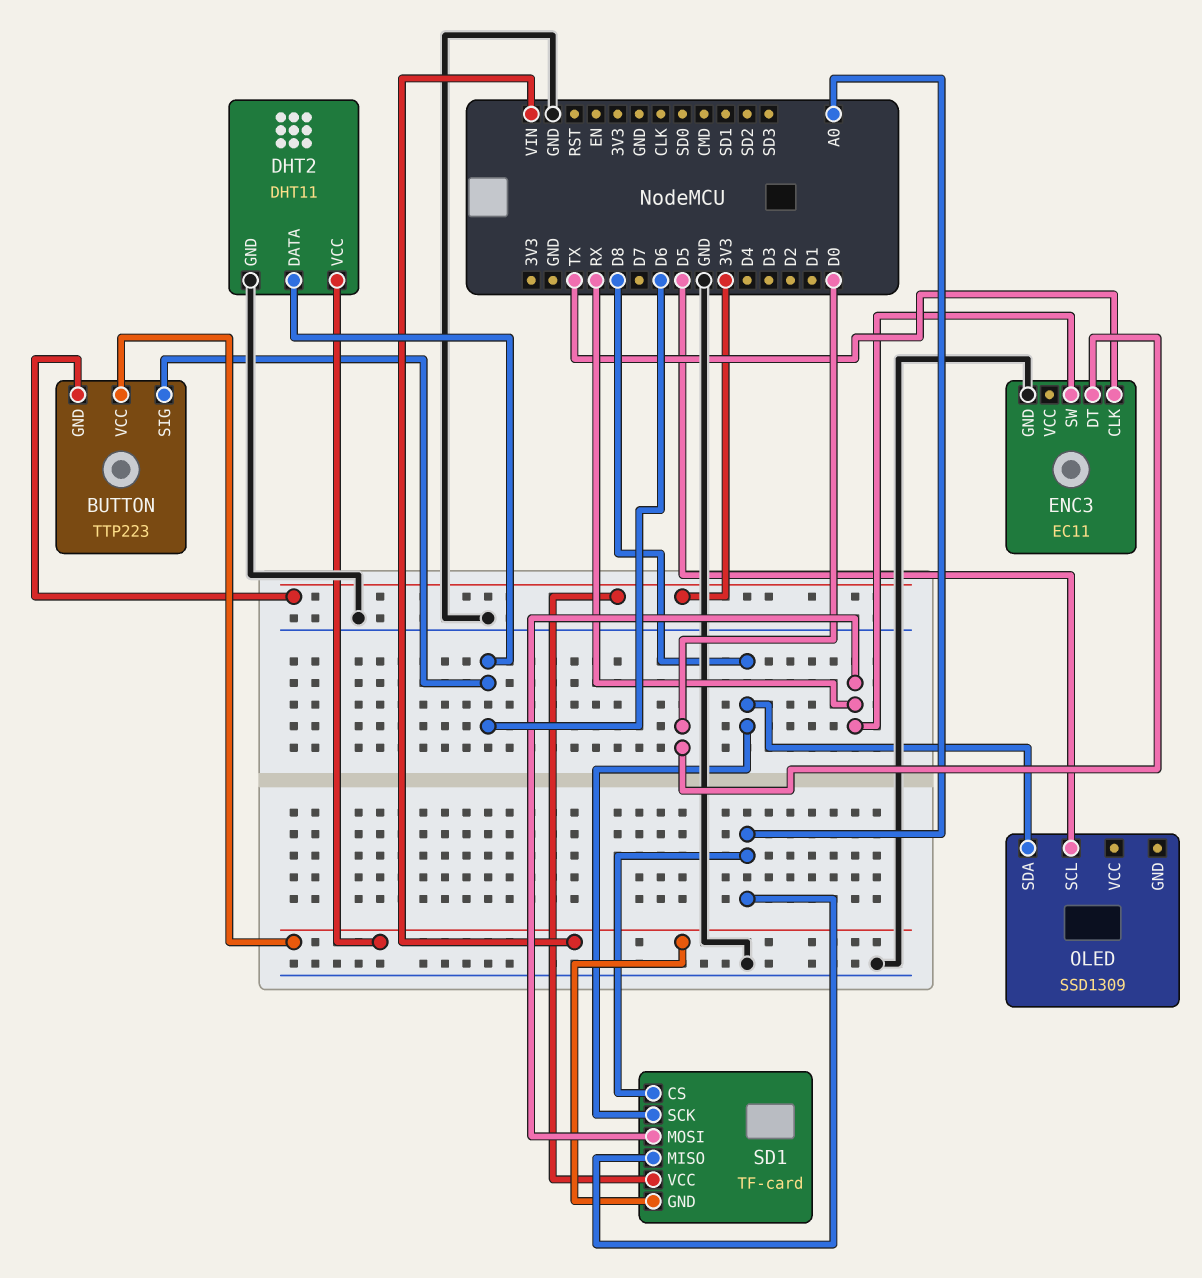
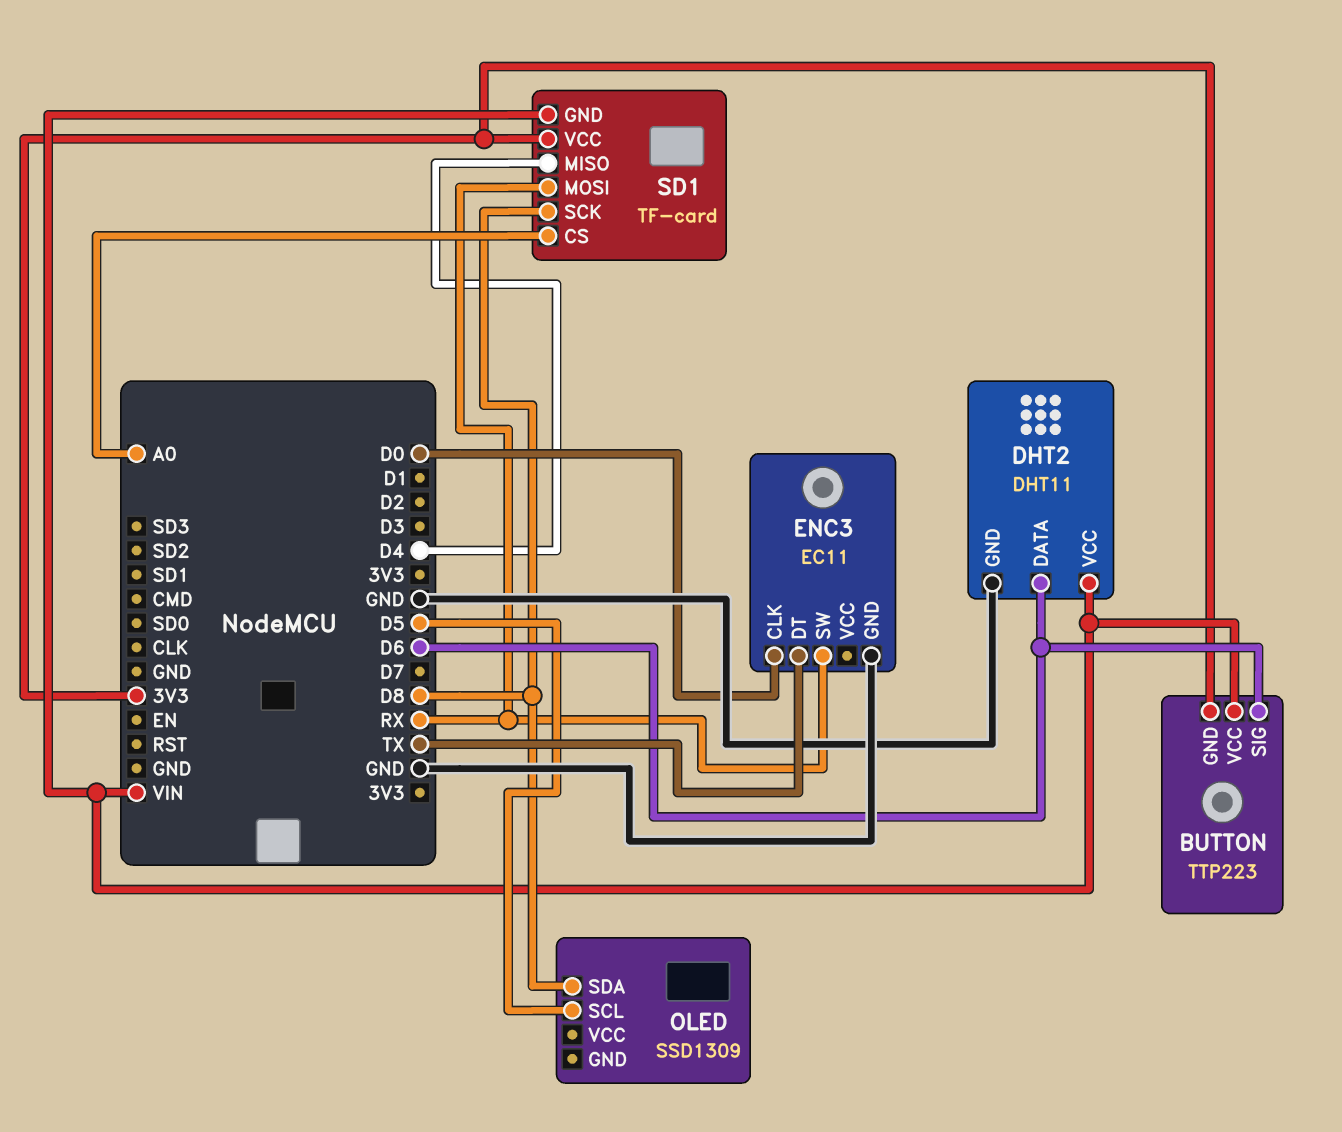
ENC3 pin CLK: TX -> D0
ENC3 pin DT: D0 -> TX
SD1 pin MISO: A0 -> D4

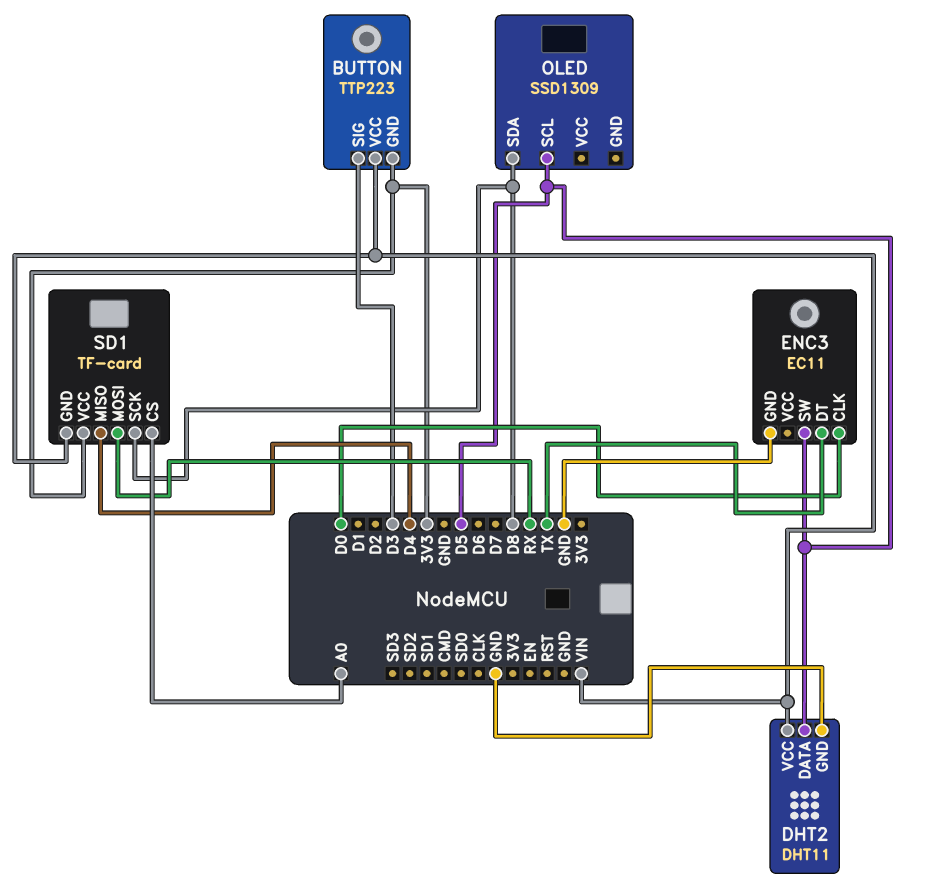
BUTTON pin SIG: D6 -> D3
DHT2 pin DATA: D6 -> D5
ENC3 pin SW: RX -> D5

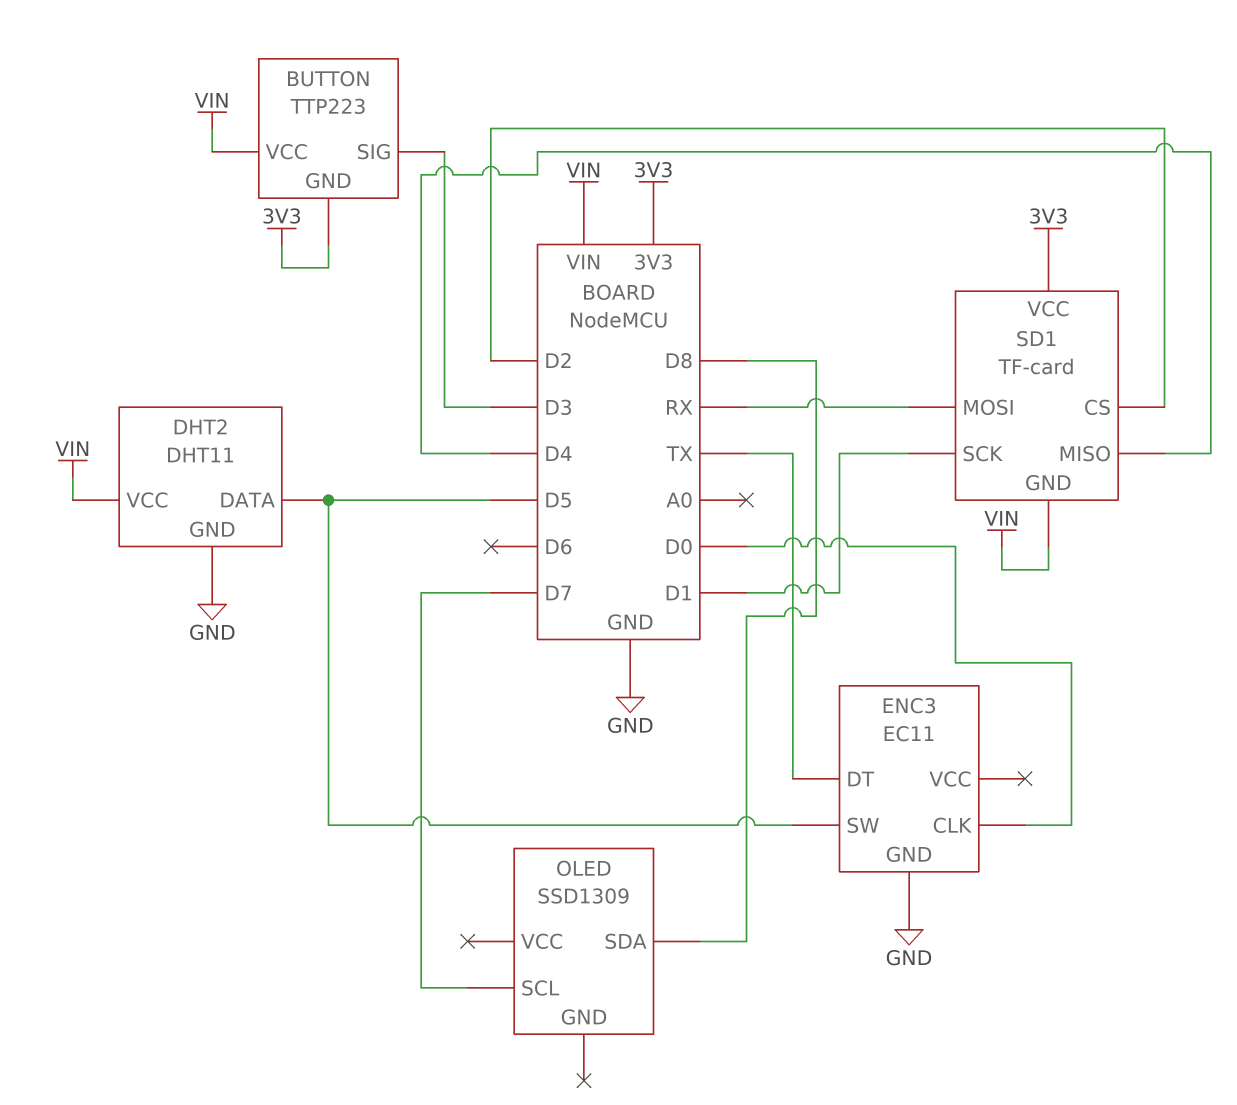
OLED pin SCL: D5 -> D7
SD1 pin CS: A0 -> D2
SD1 pin SCK: D8 -> D1

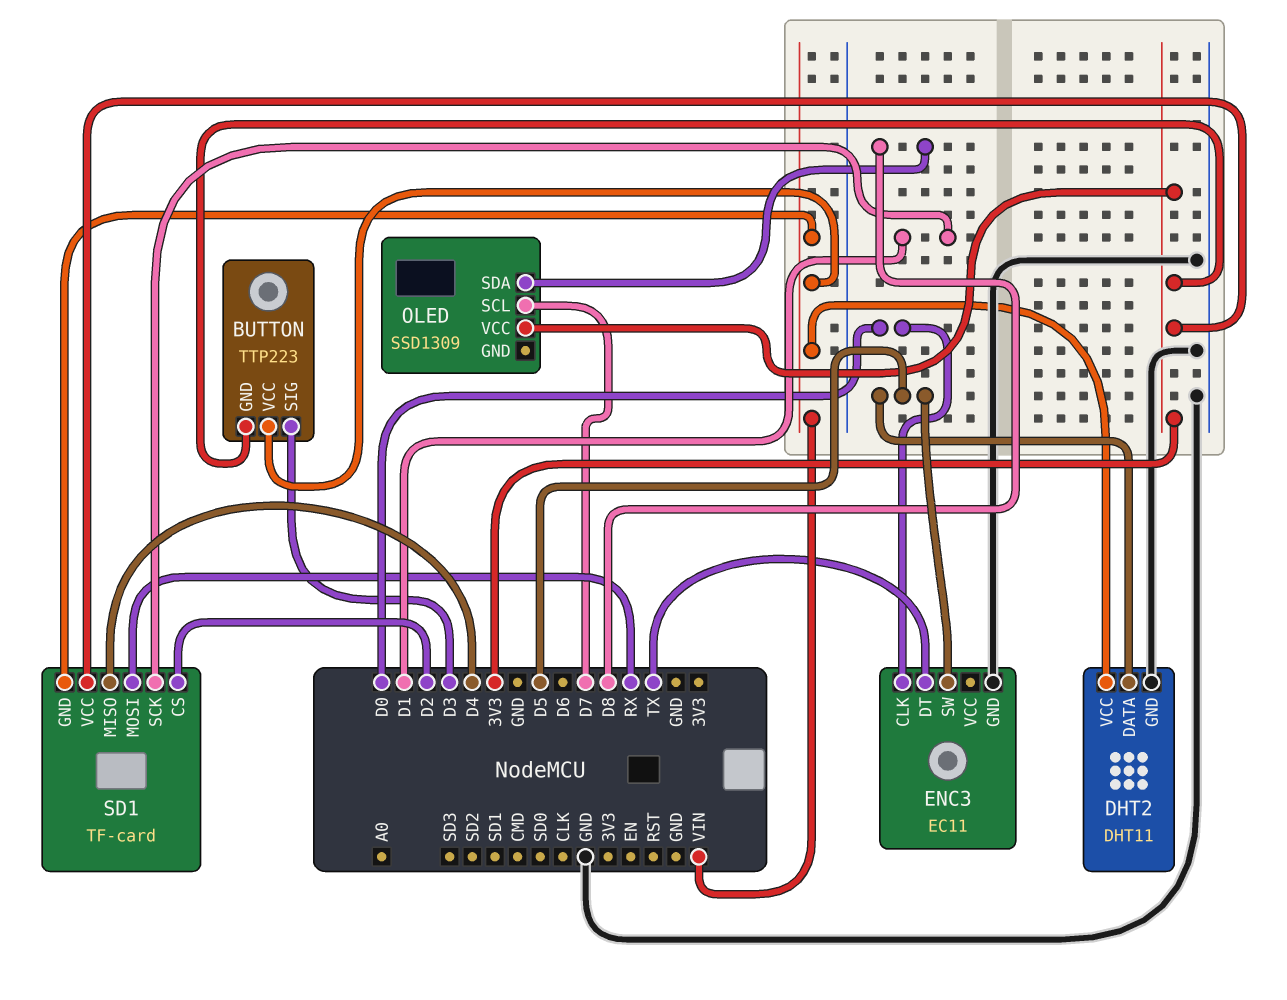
OLED pin VCC: none -> 3V3

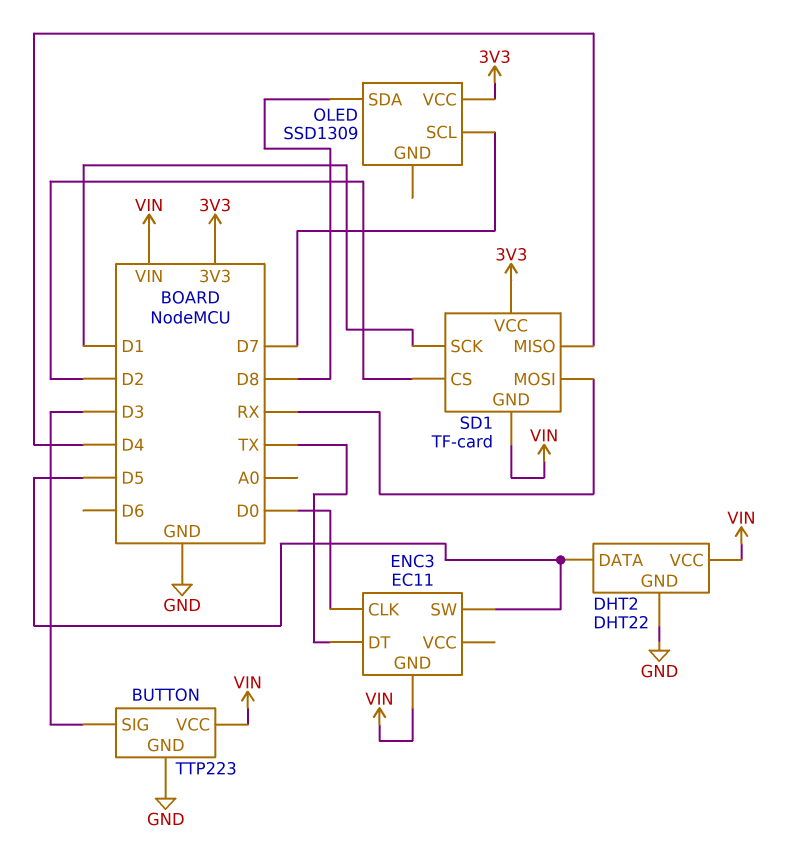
BUTTON pin GND: 3V3 -> GND
DHT2: DHT11 -> DHT22
ENC3 pin GND: GND -> VIN

